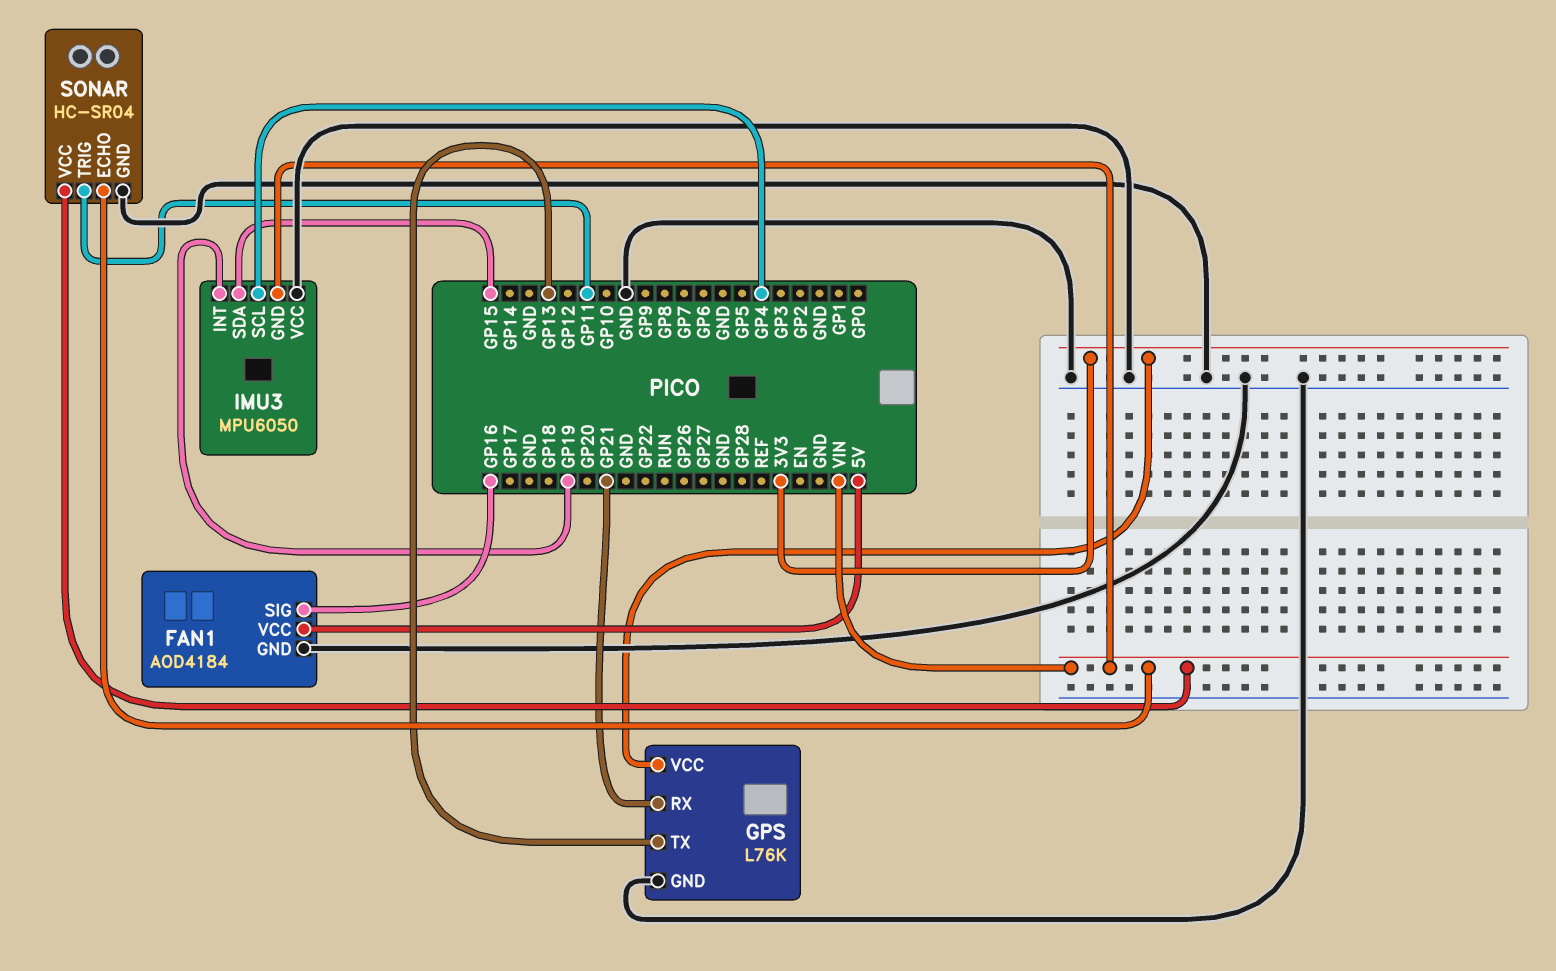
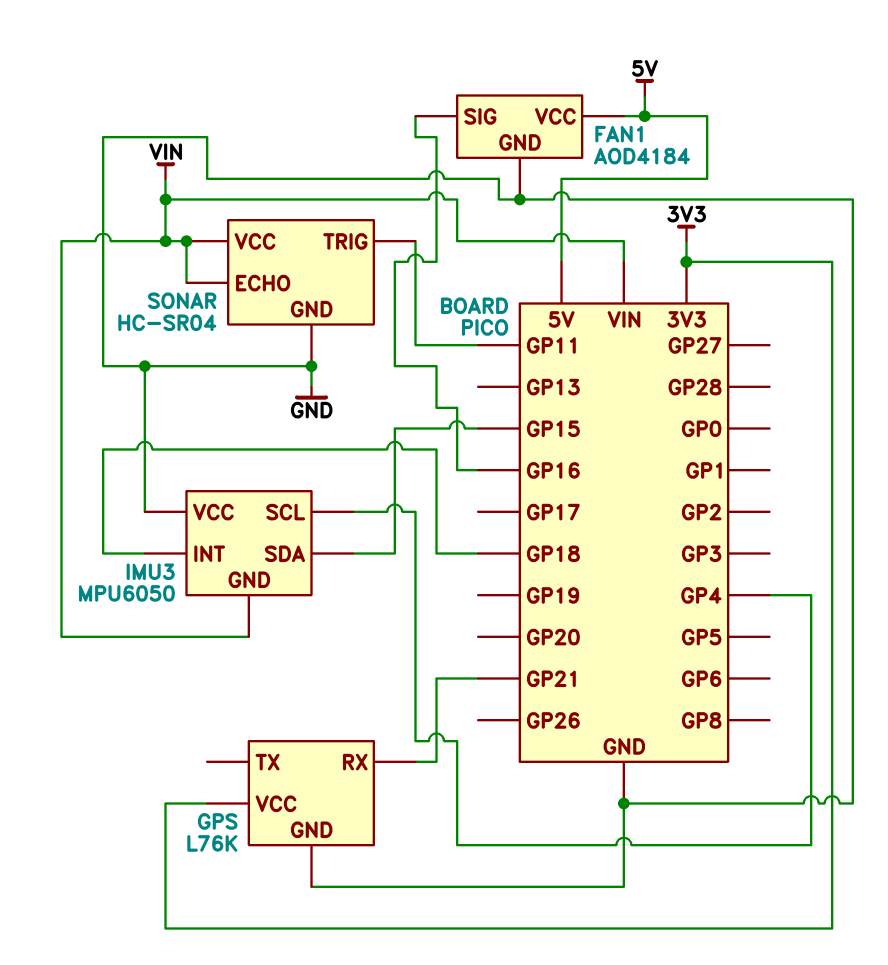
GPS pin TX: GP13 -> none
IMU3 pin INT: GP19 -> GP18

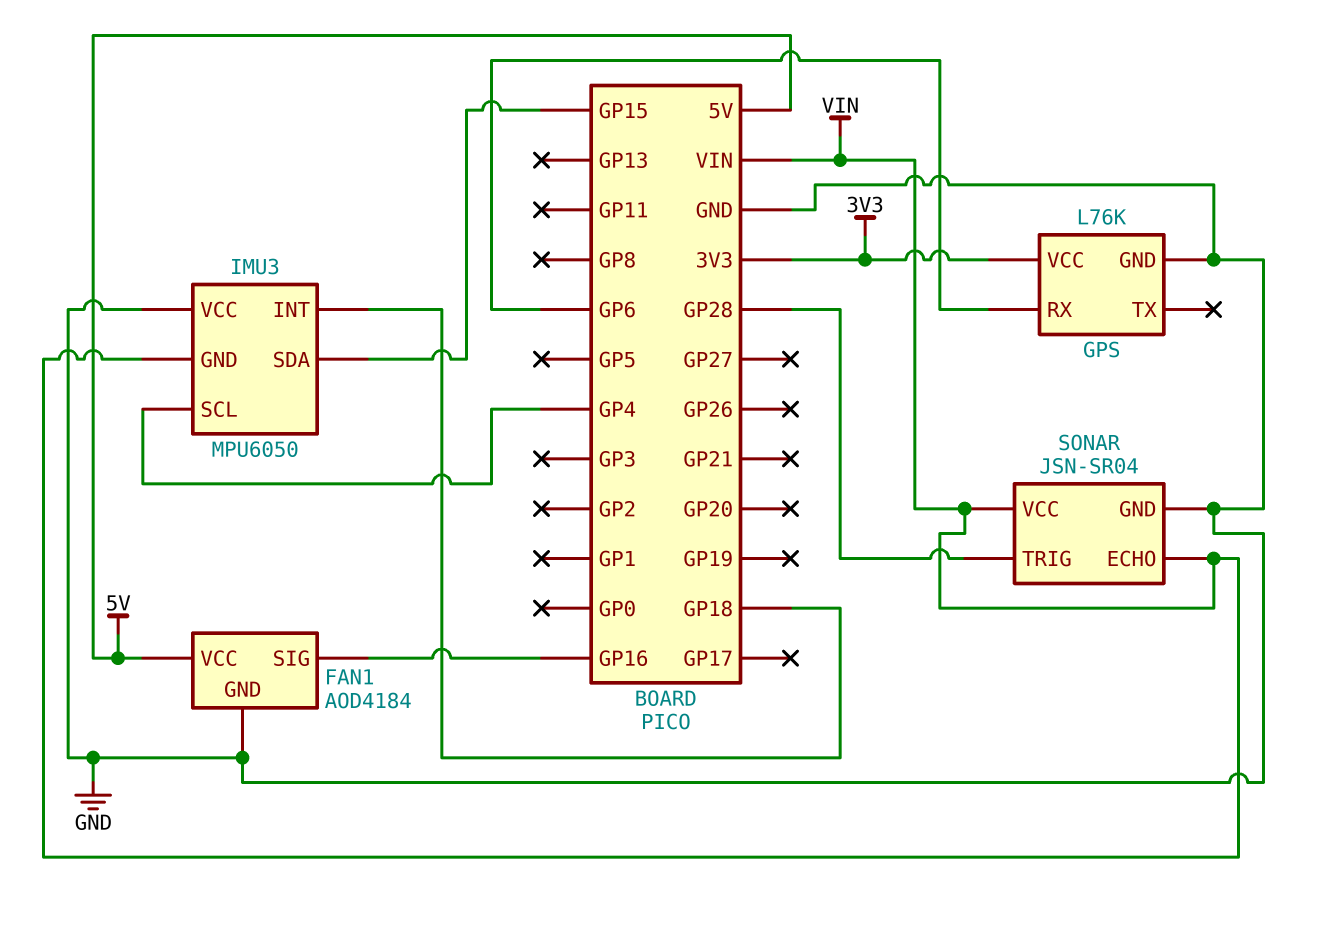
GPS pin RX: GP21 -> GP6
SONAR: HC-SR04 -> JSN-SR04
SONAR pin TRIG: GP11 -> GP28

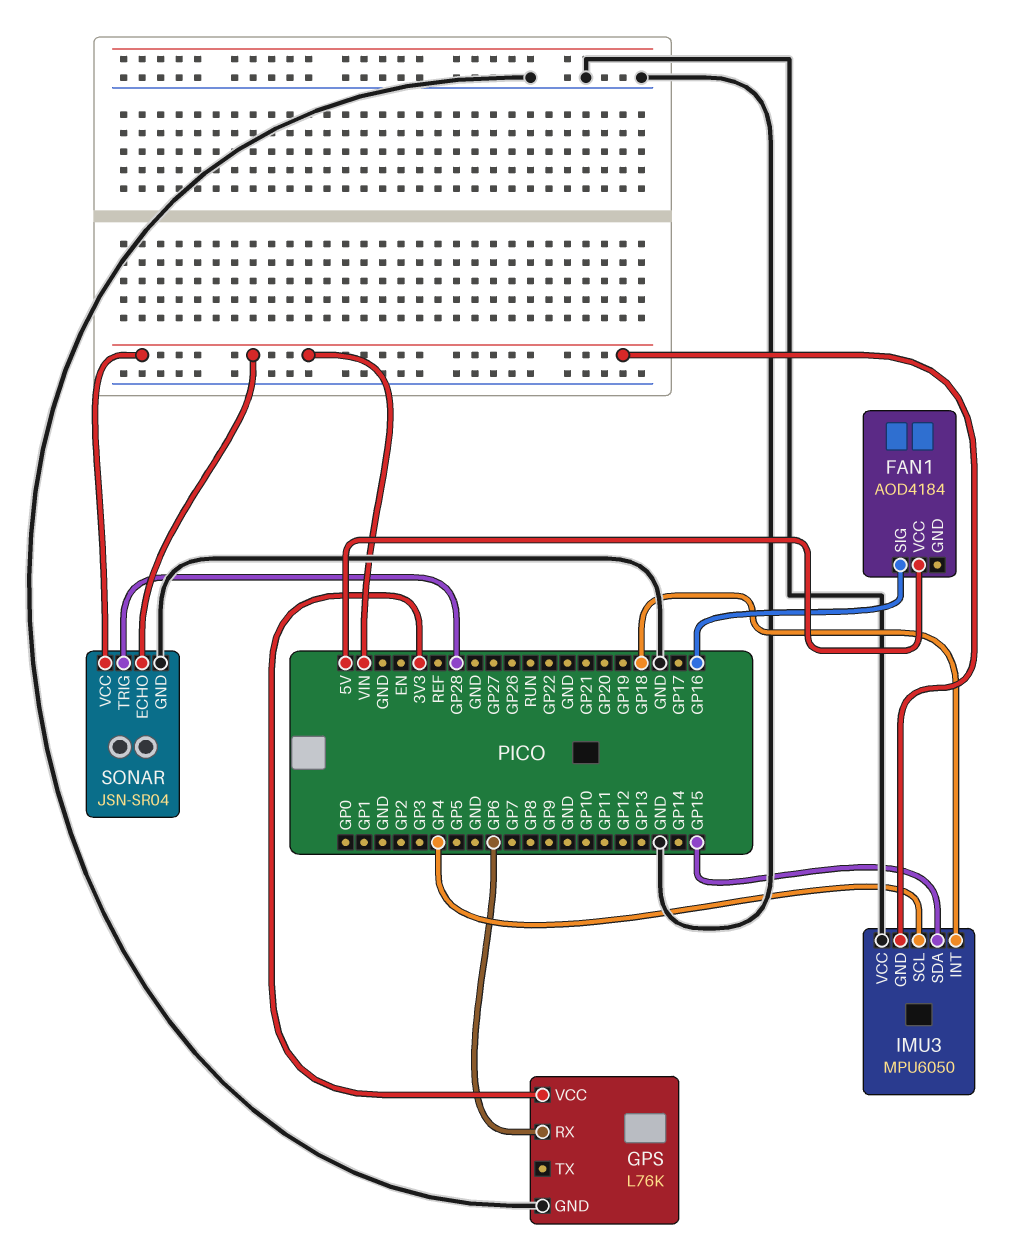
FAN1 pin GND: GND -> none

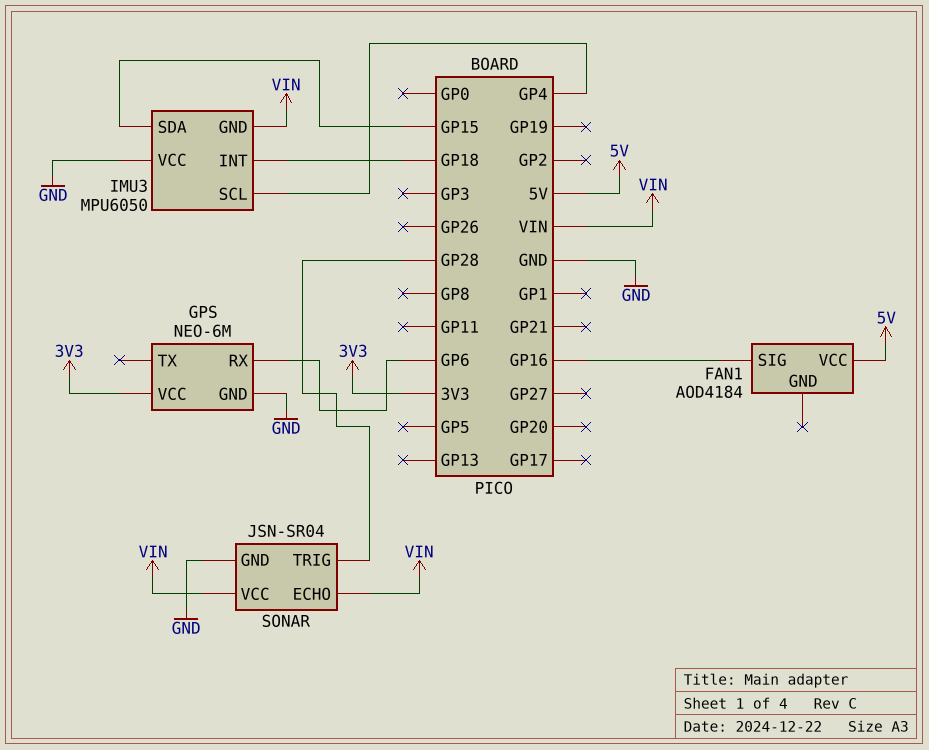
GPS: L76K -> NEO-6M

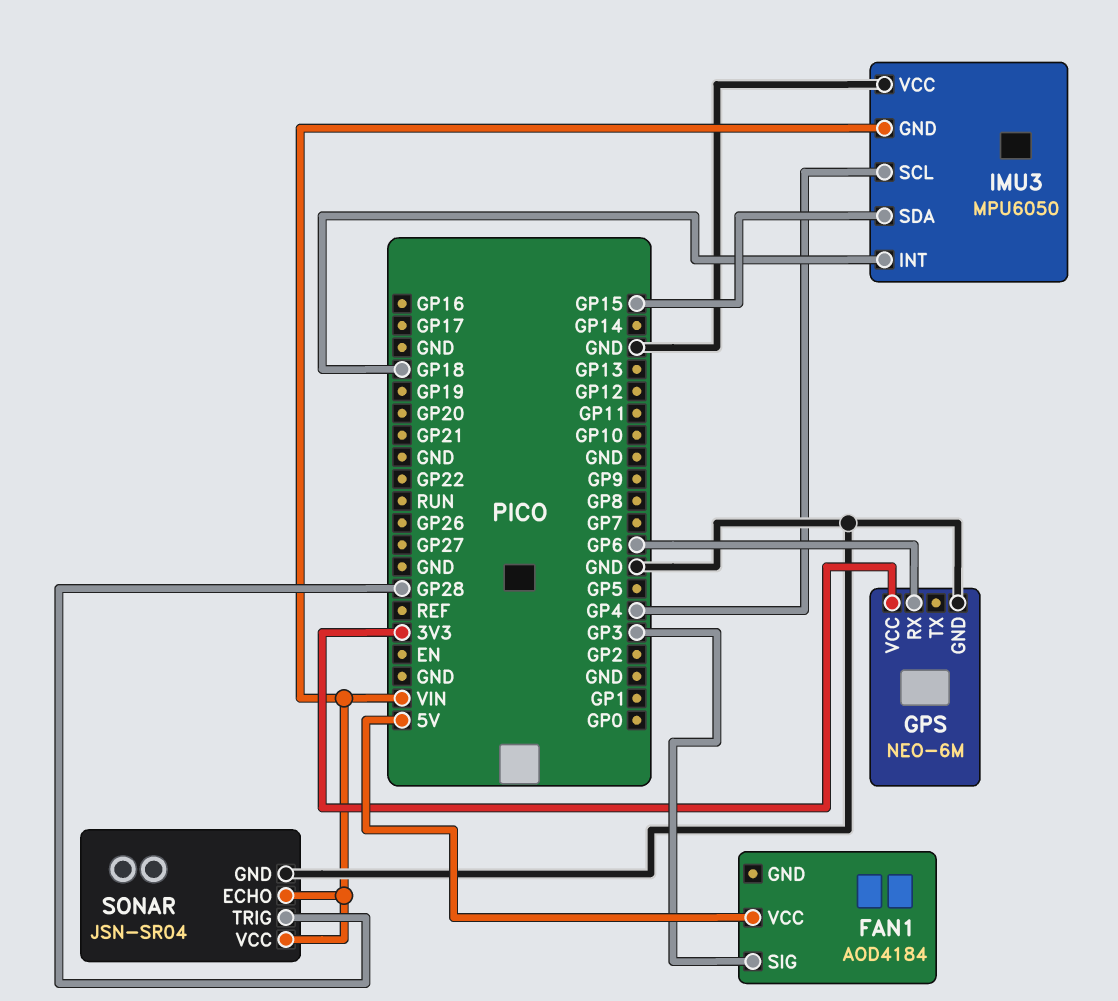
FAN1 pin SIG: GP16 -> GP3

